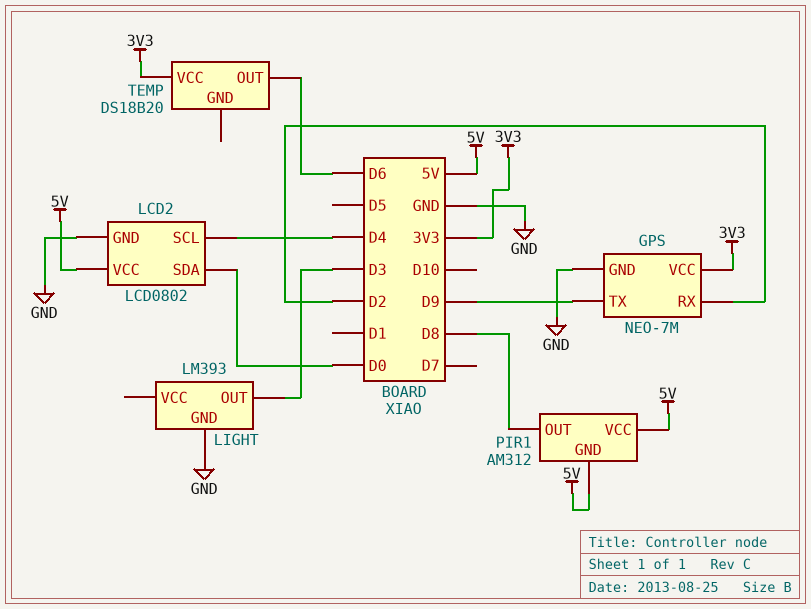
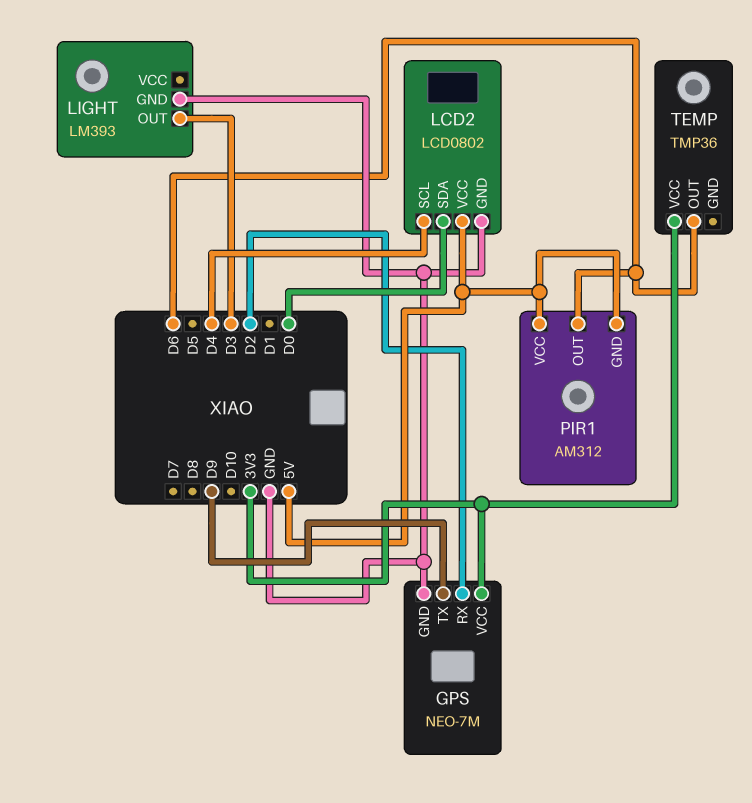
PIR1 pin OUT: D8 -> D6
TEMP: DS18B20 -> TMP36

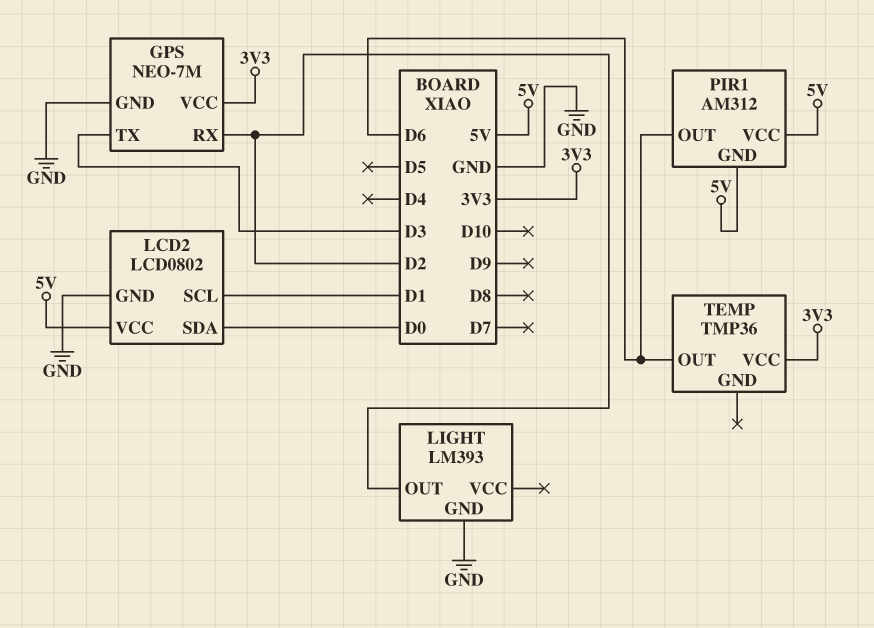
GPS pin TX: D9 -> D3
LCD2 pin SCL: D4 -> D1
LIGHT pin OUT: D3 -> D2

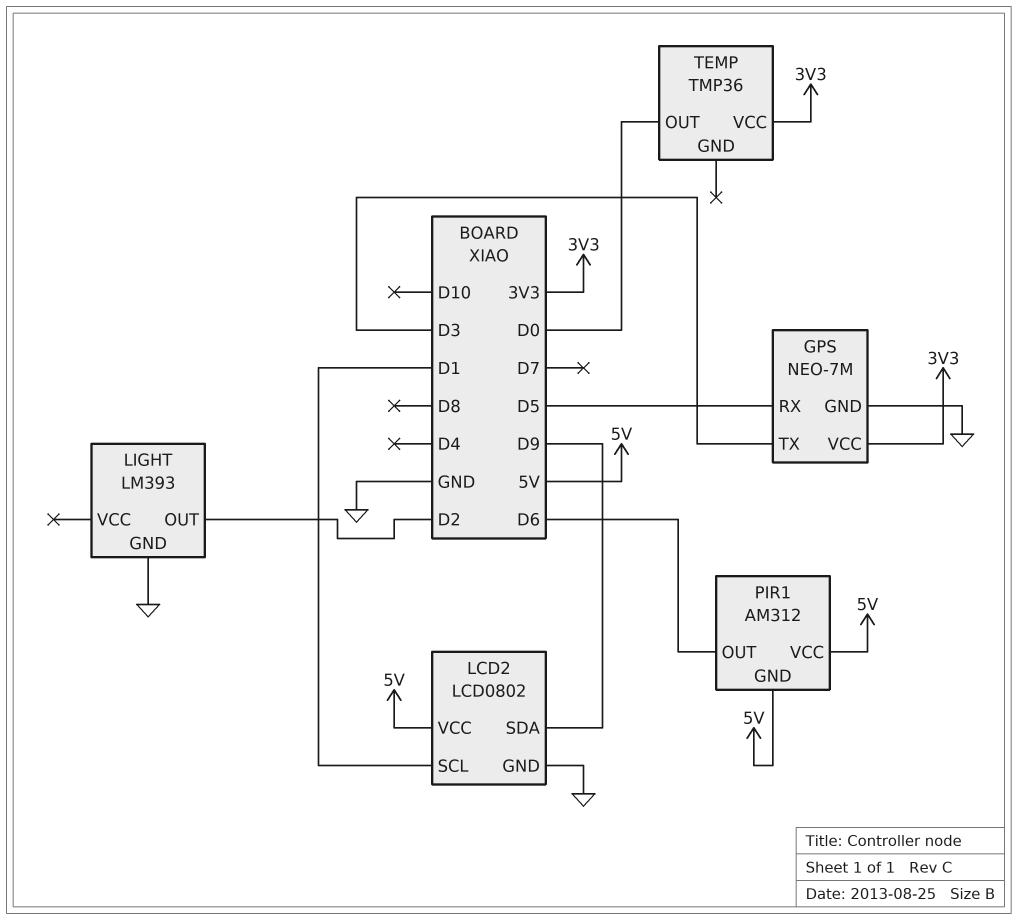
GPS pin RX: D2 -> D5
LCD2 pin SDA: D0 -> D9
TEMP pin OUT: D6 -> D0

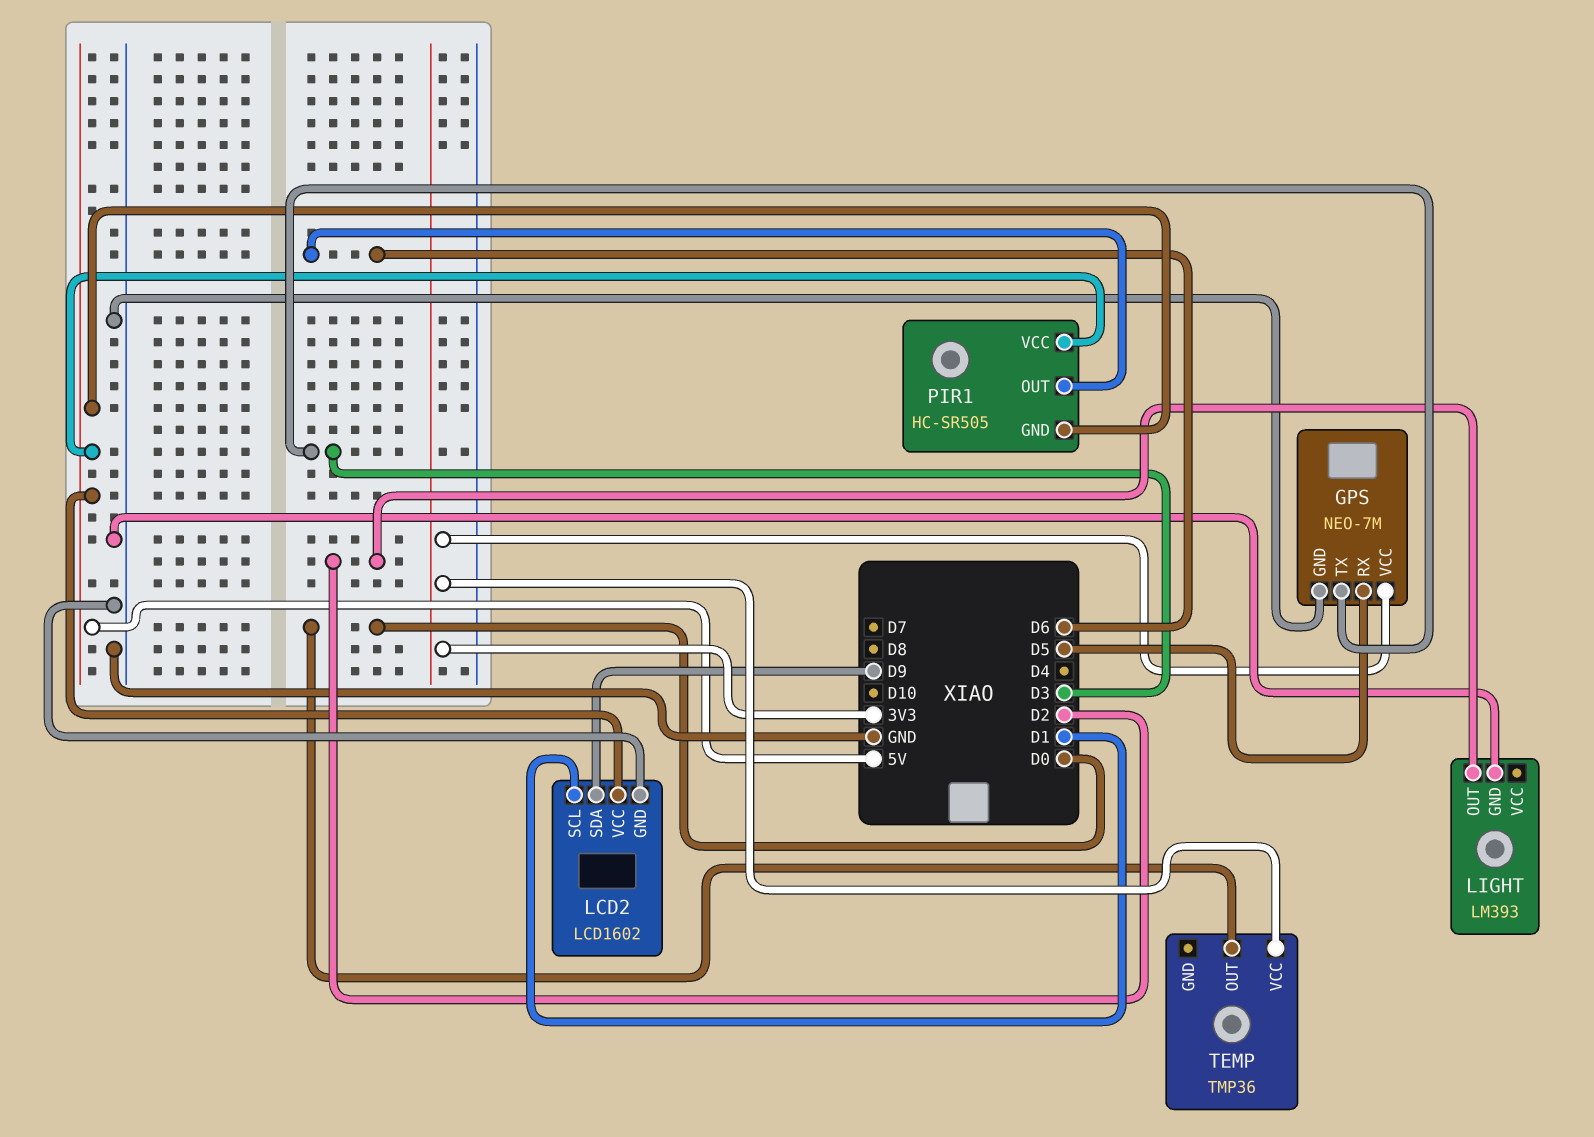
LCD2: LCD0802 -> LCD1602
PIR1: AM312 -> HC-SR505

